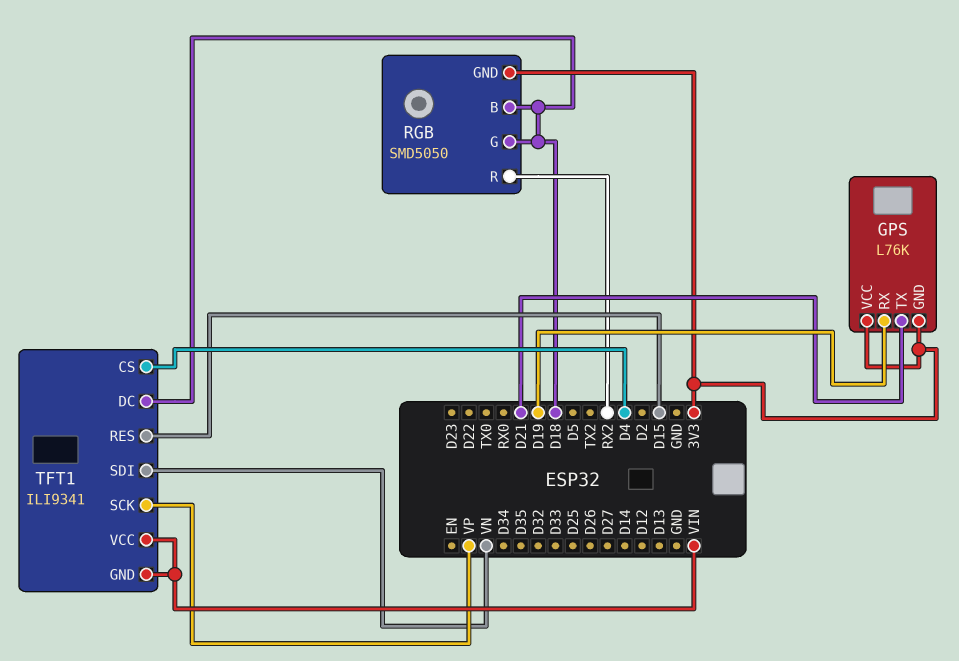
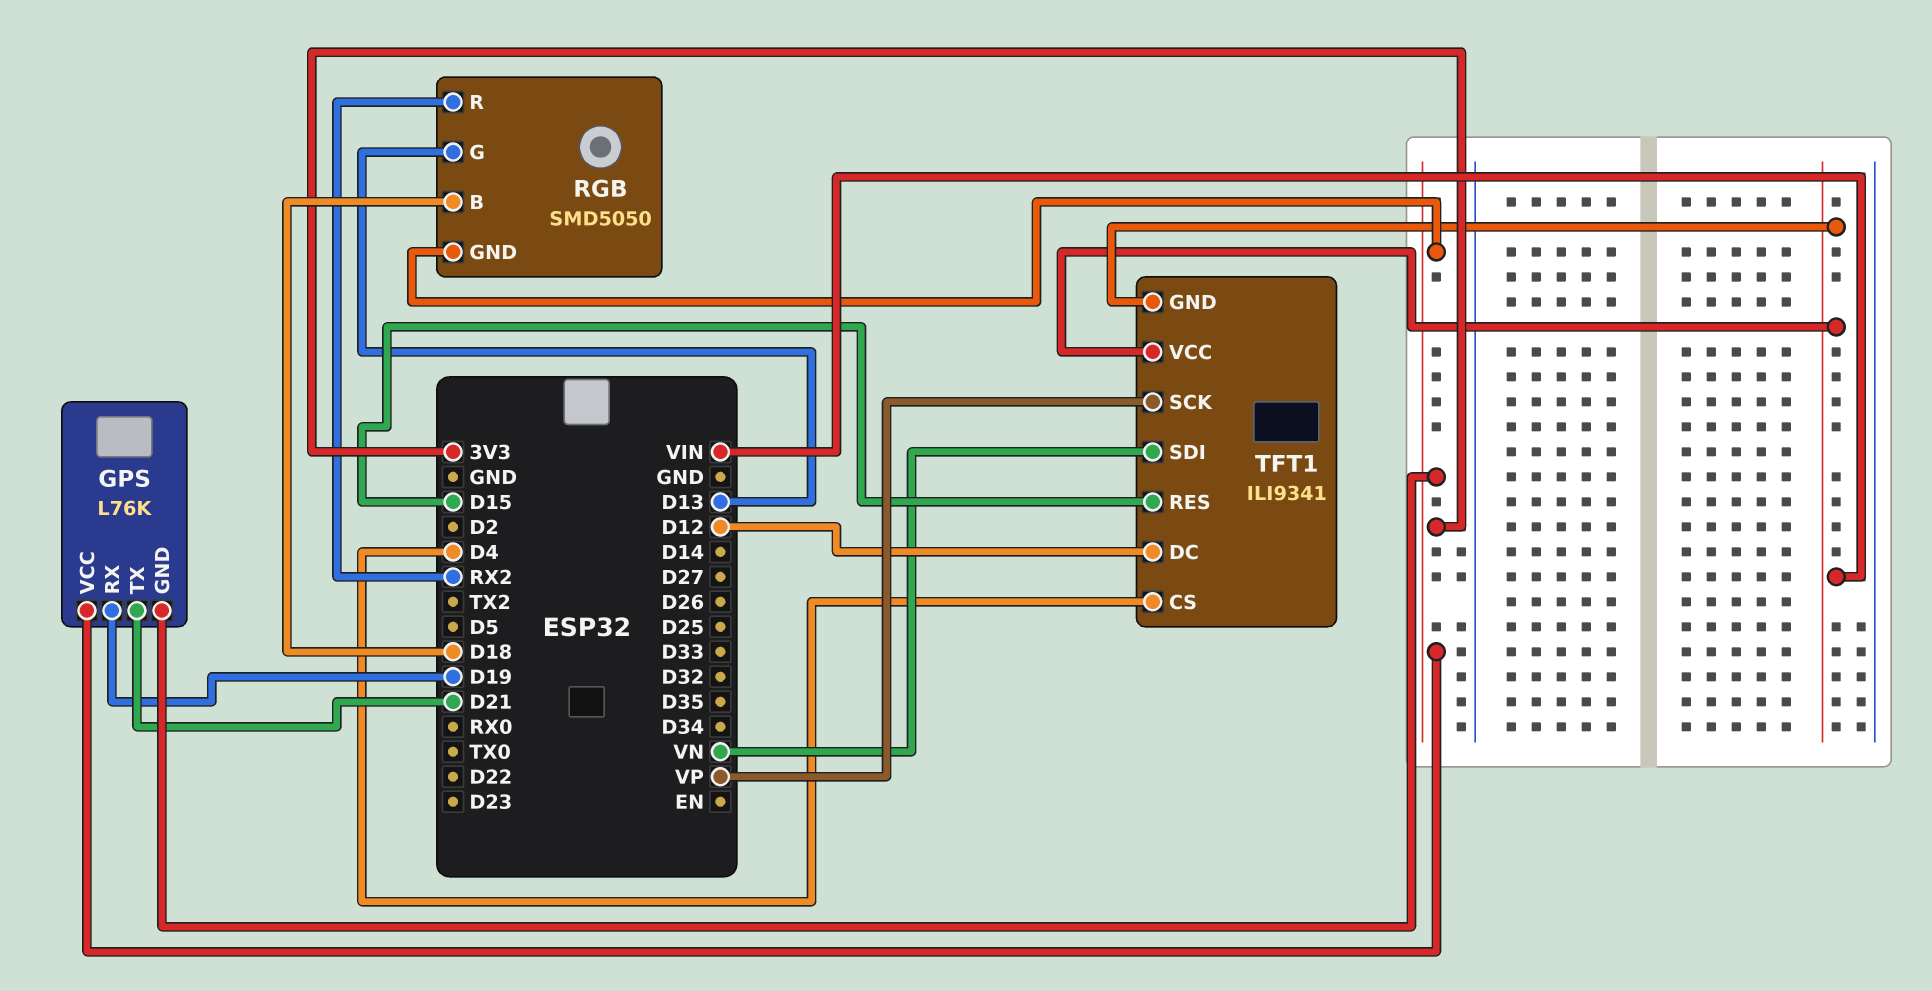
RGB pin G: D18 -> D13
TFT1 pin DC: D18 -> D12

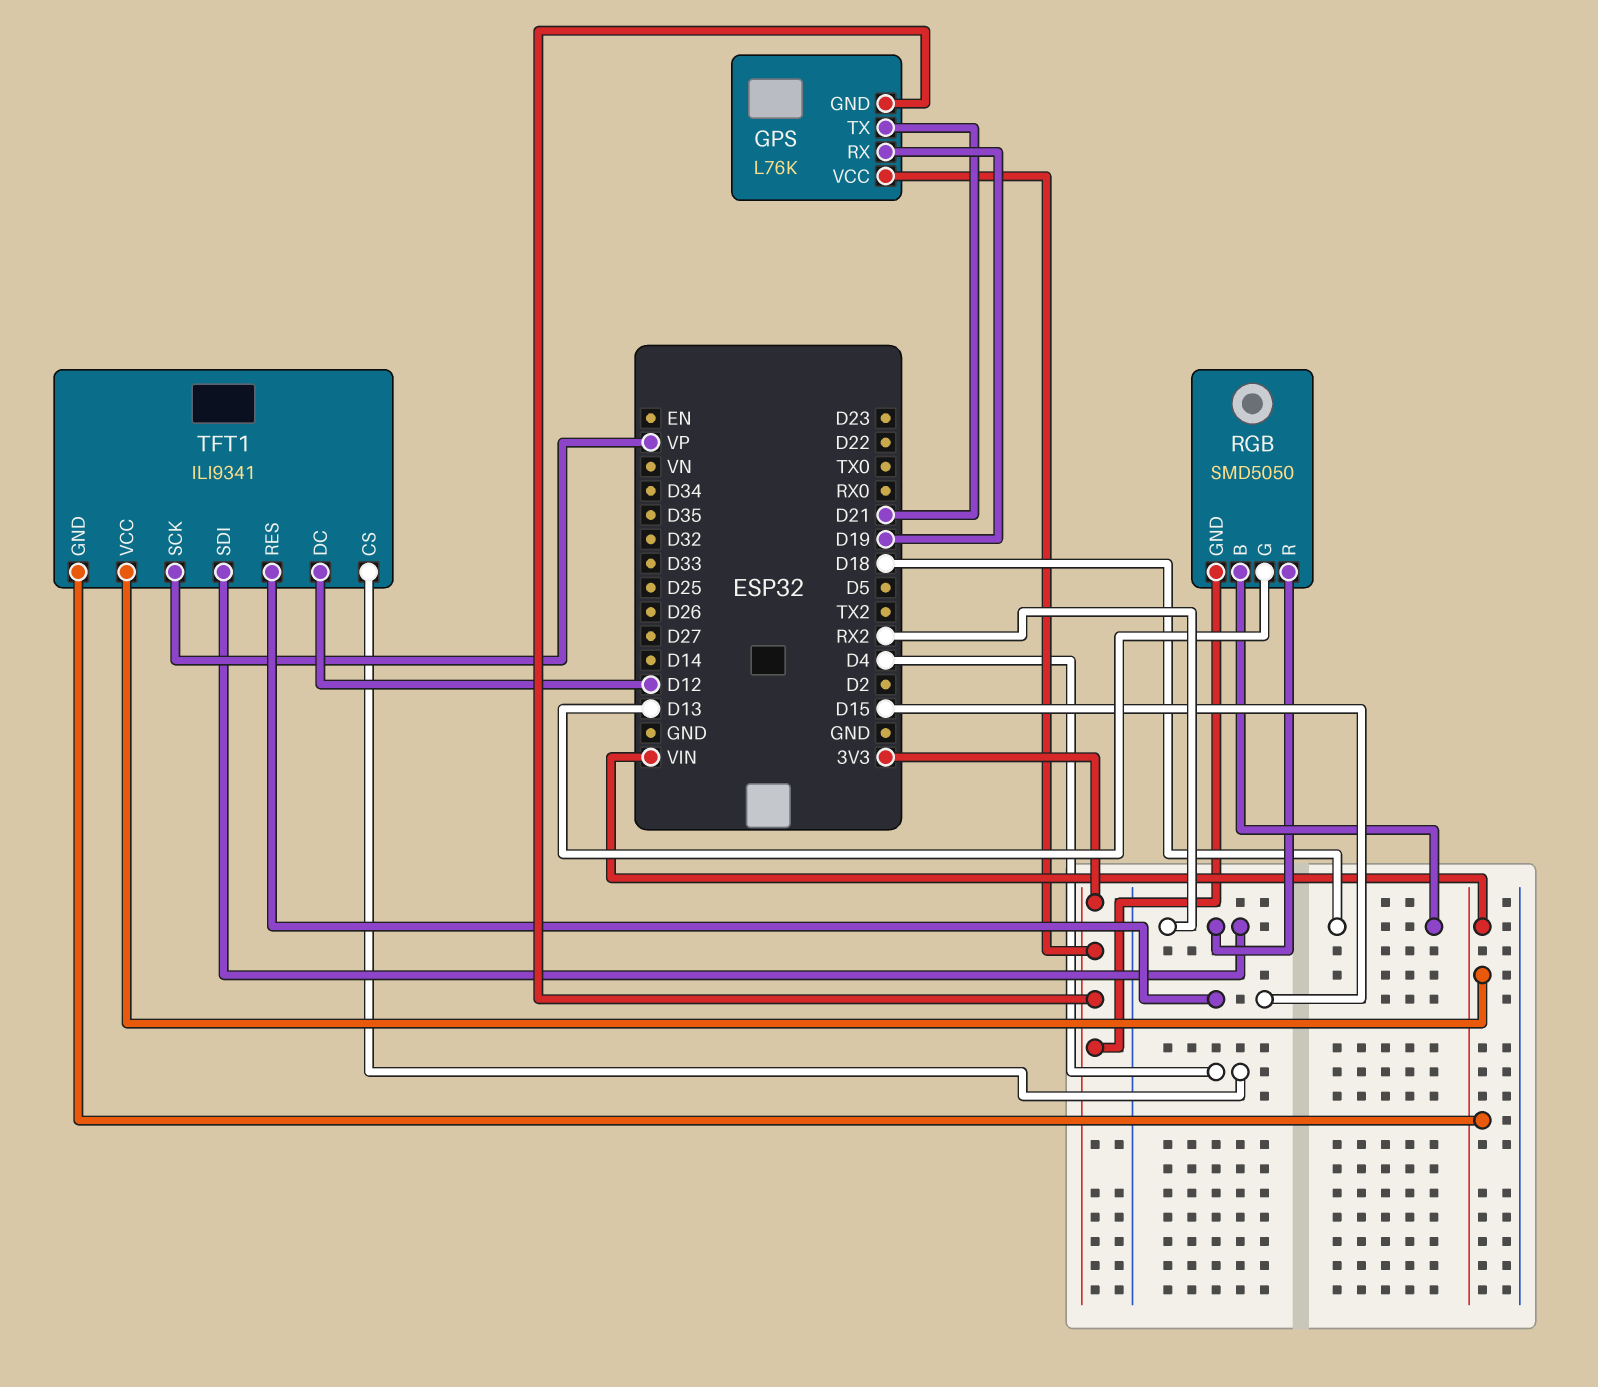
TFT1 pin SDI: VN -> RX2

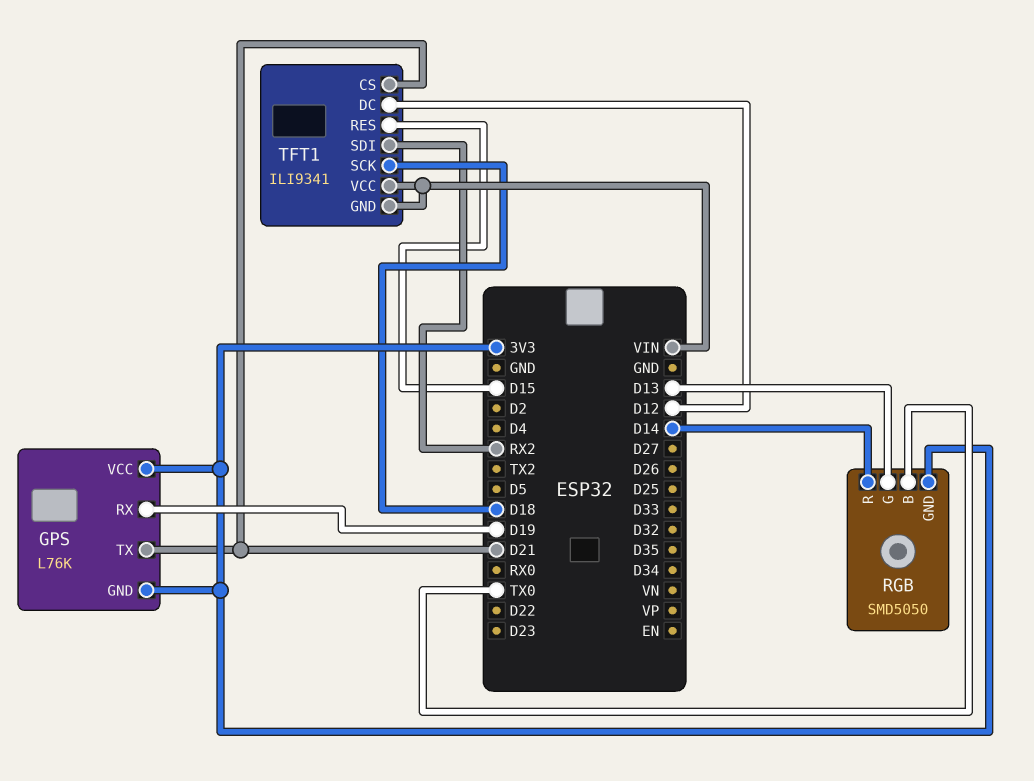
RGB pin B: D18 -> TX0
RGB pin R: RX2 -> D14
TFT1 pin CS: D4 -> D21
TFT1 pin SCK: VP -> D18

